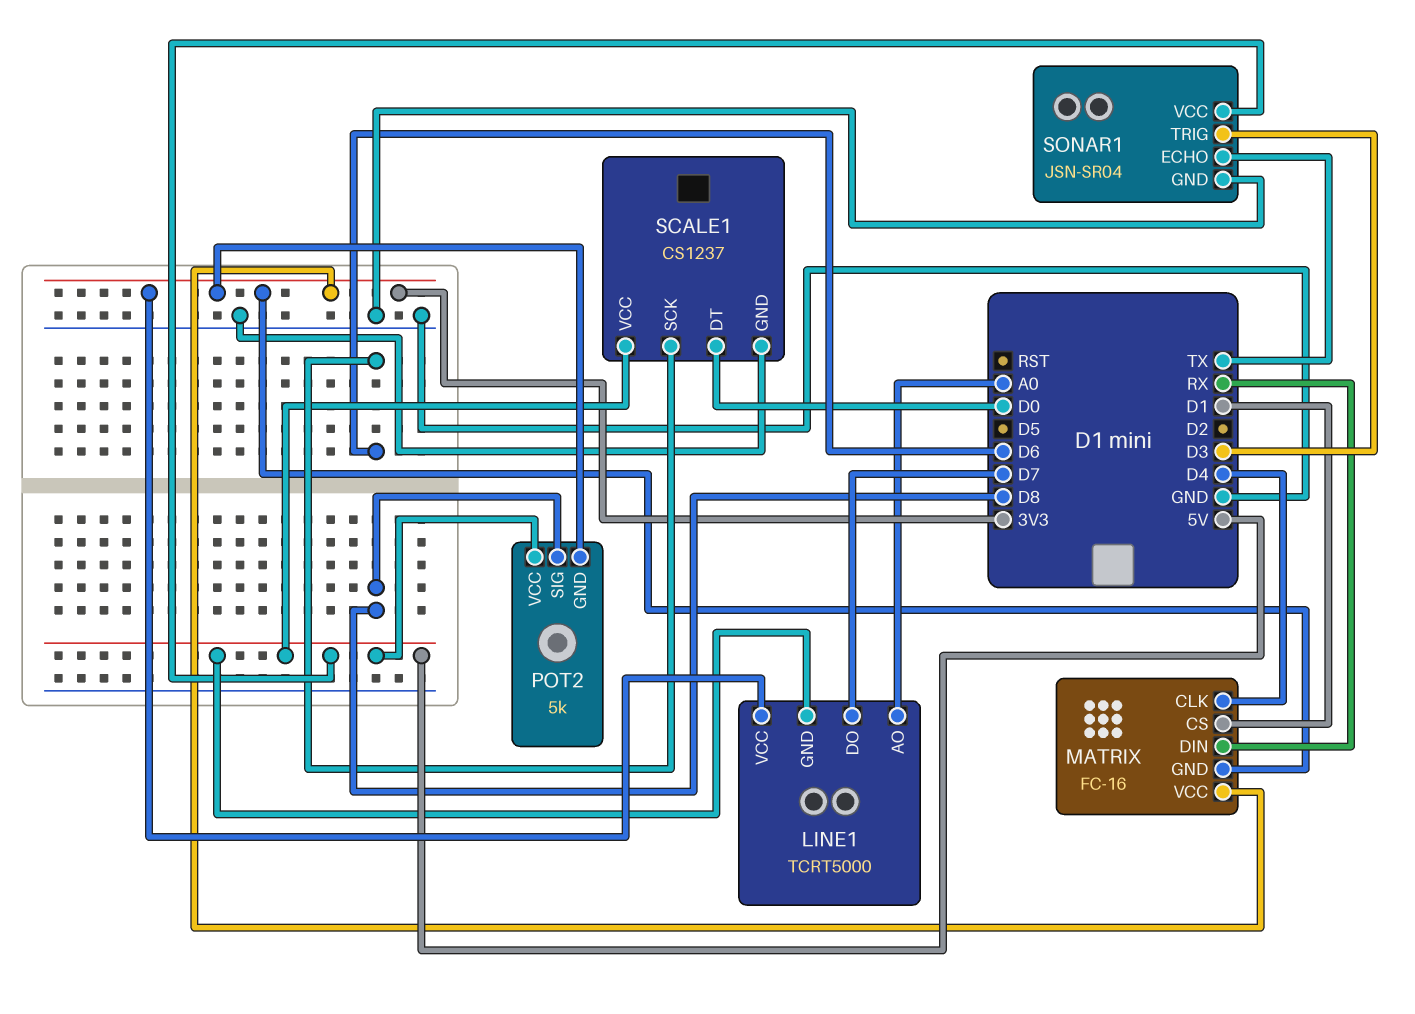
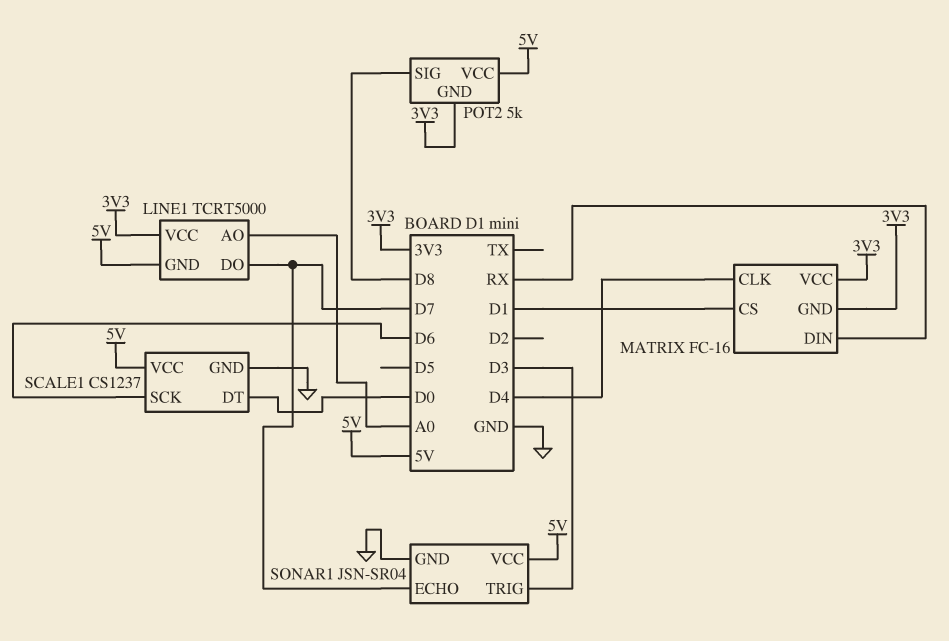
SONAR1 pin ECHO: TX -> D7

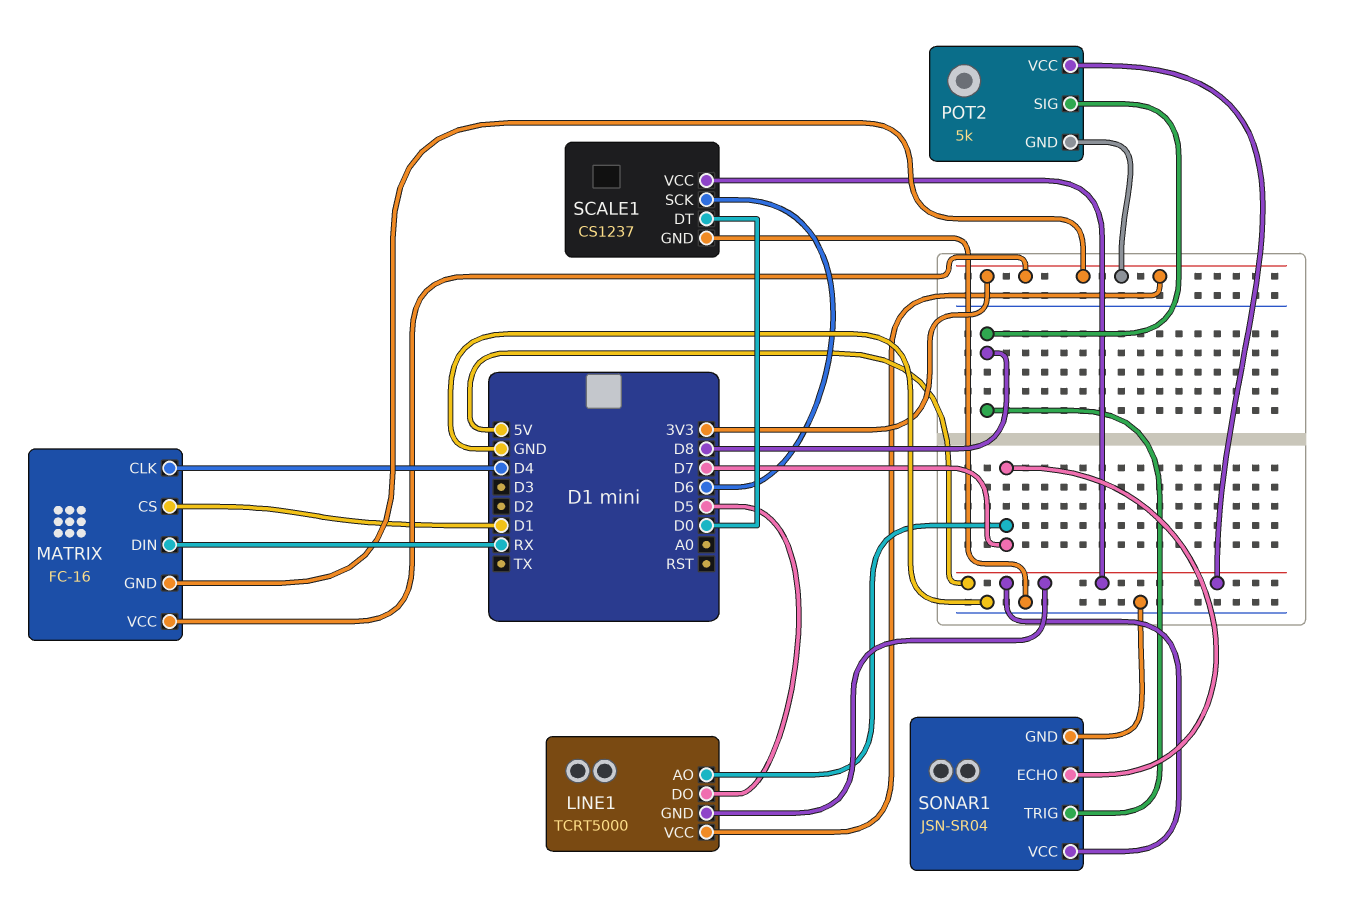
LINE1 pin AO: A0 -> D7
LINE1 pin DO: D7 -> D5
SONAR1 pin TRIG: D3 -> D8

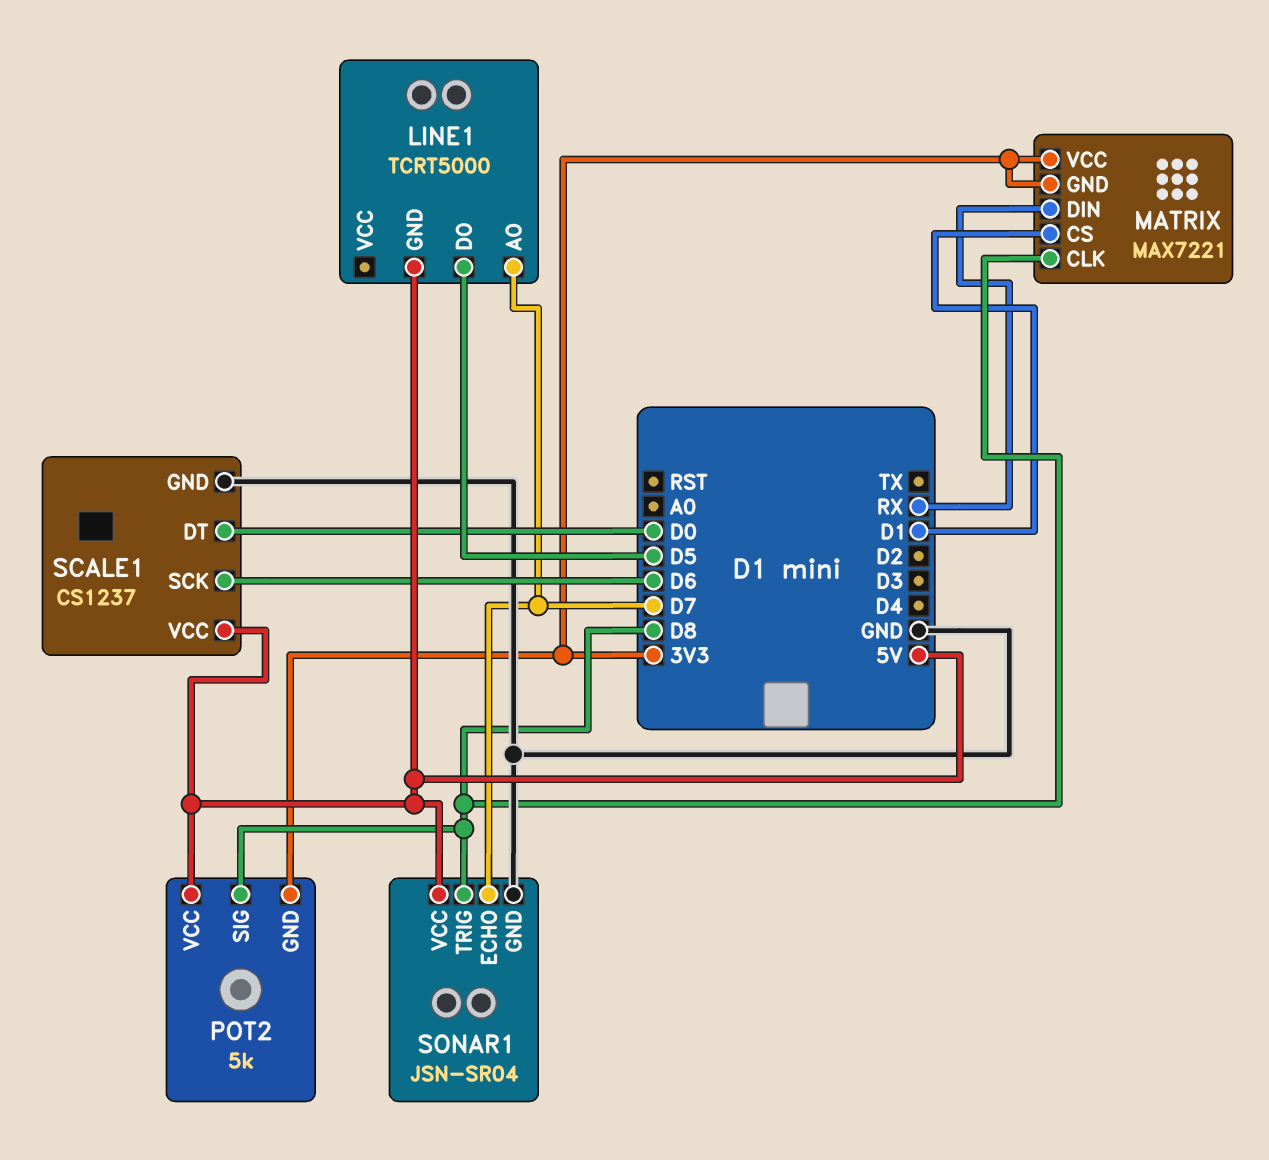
LINE1 pin VCC: 3V3 -> none
MATRIX: FC-16 -> MAX7221
MATRIX pin CLK: D4 -> D8

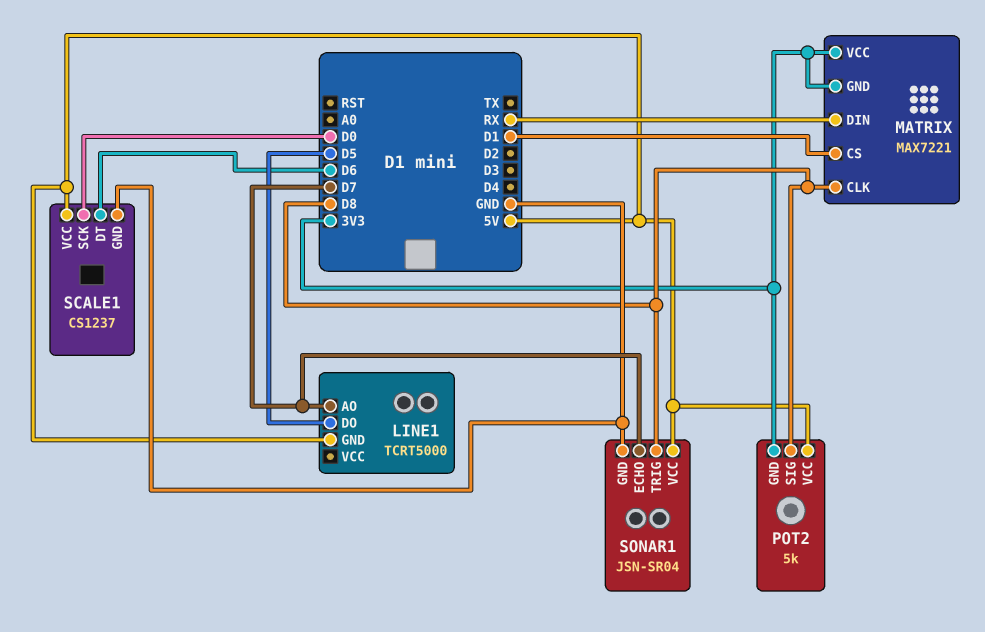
SCALE1 pin DT: D0 -> D6
SCALE1 pin SCK: D6 -> D0

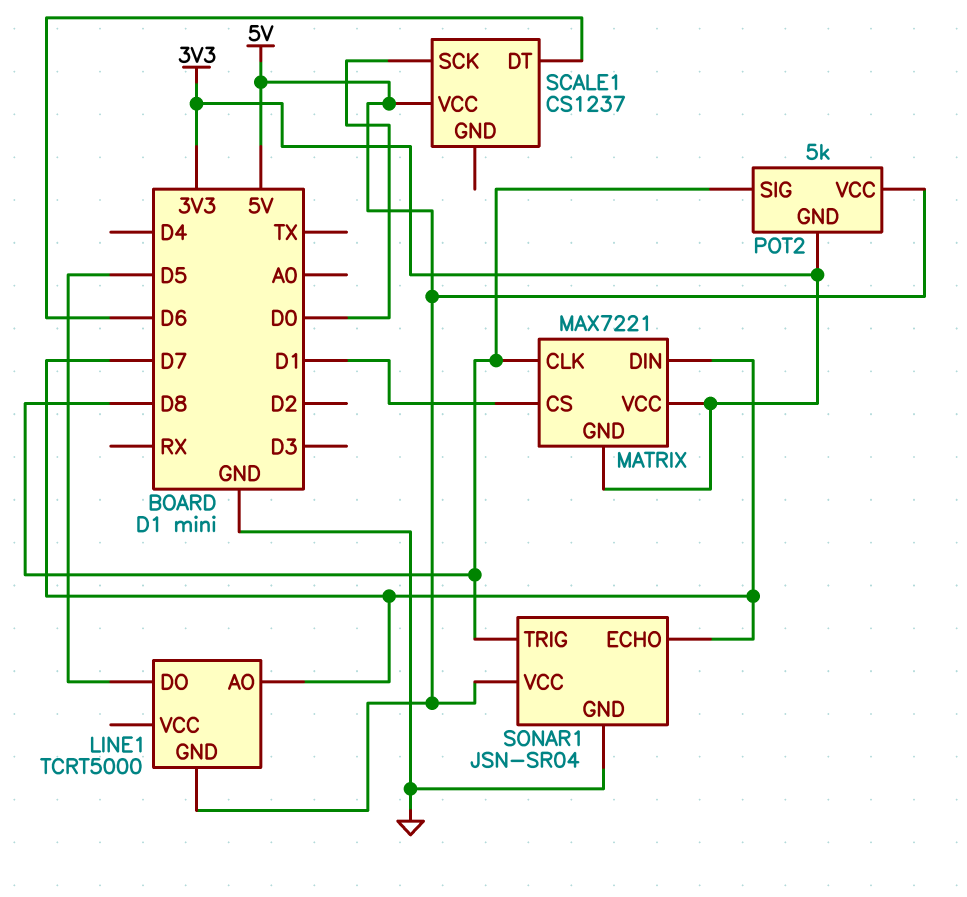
MATRIX pin DIN: RX -> D7
SCALE1 pin GND: GND -> none

